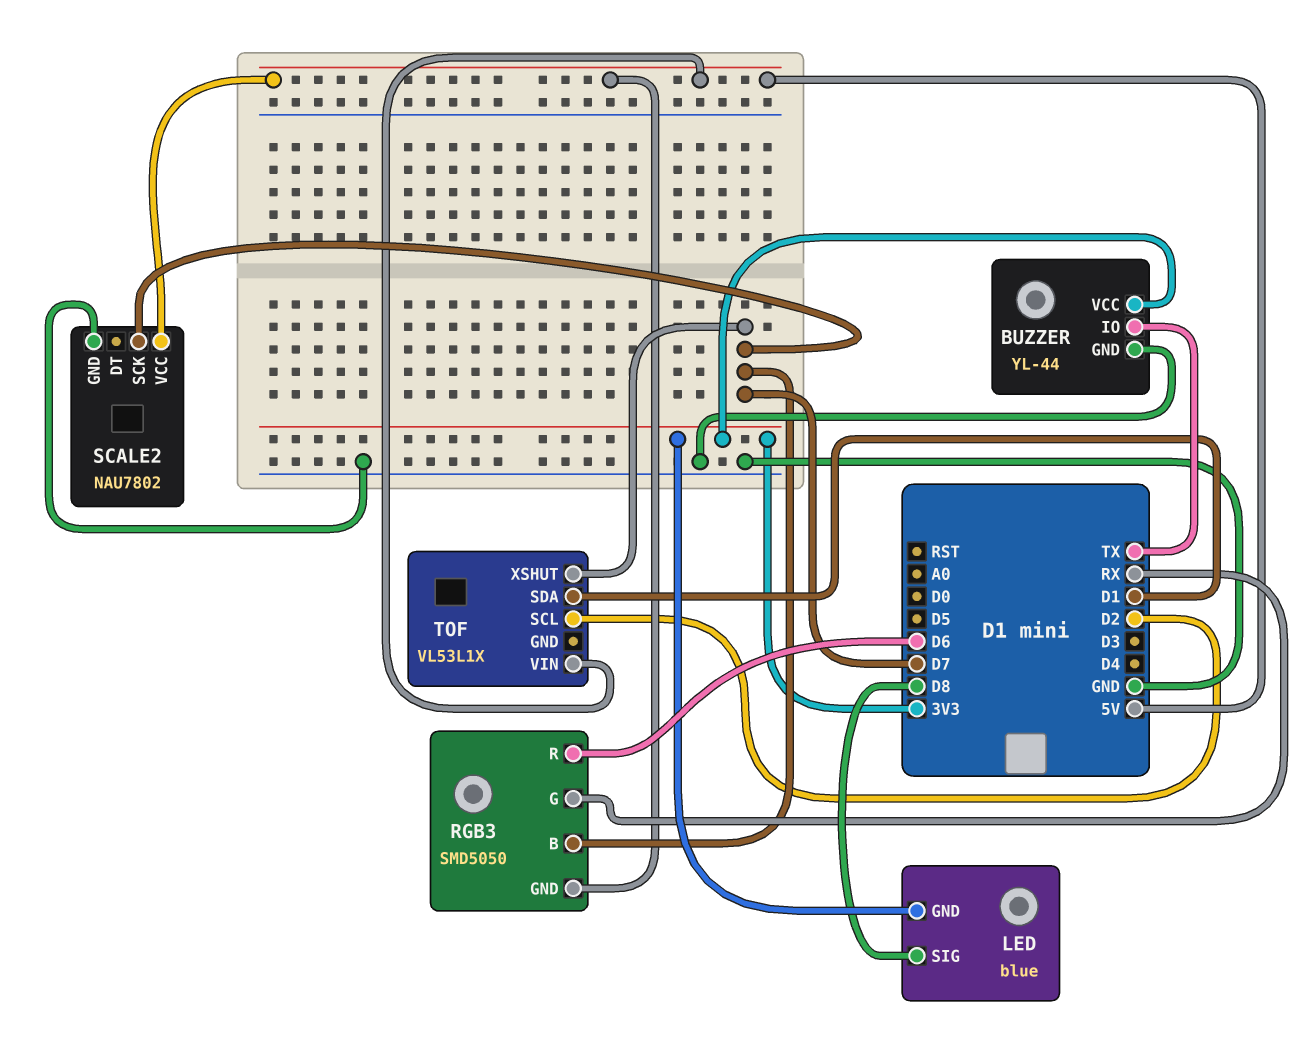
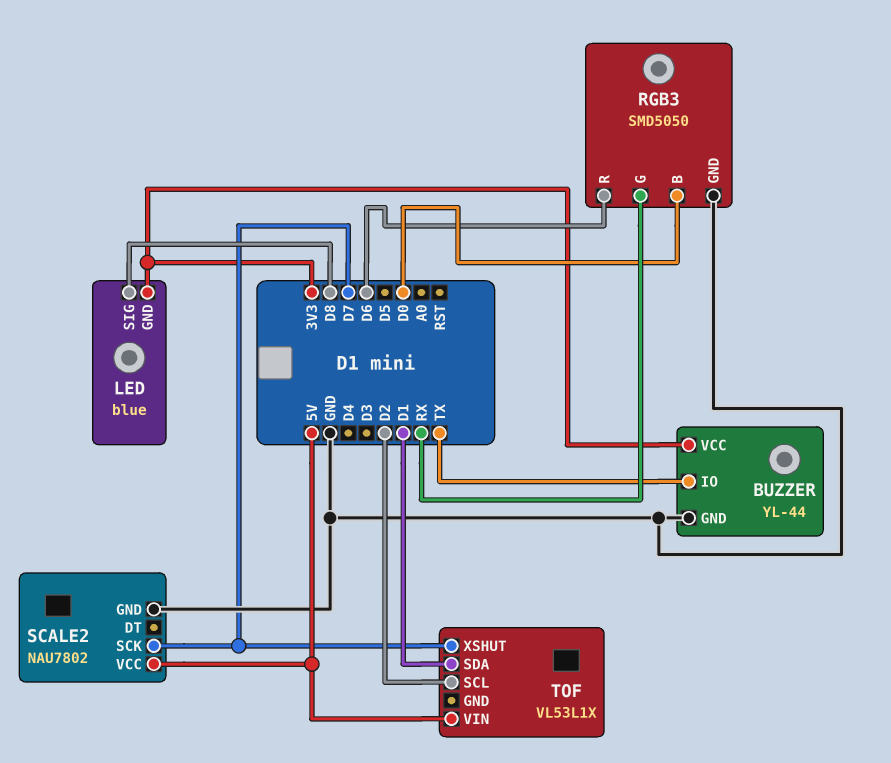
RGB3 pin B: D7 -> D0
RGB3 pin GND: 5V -> GND

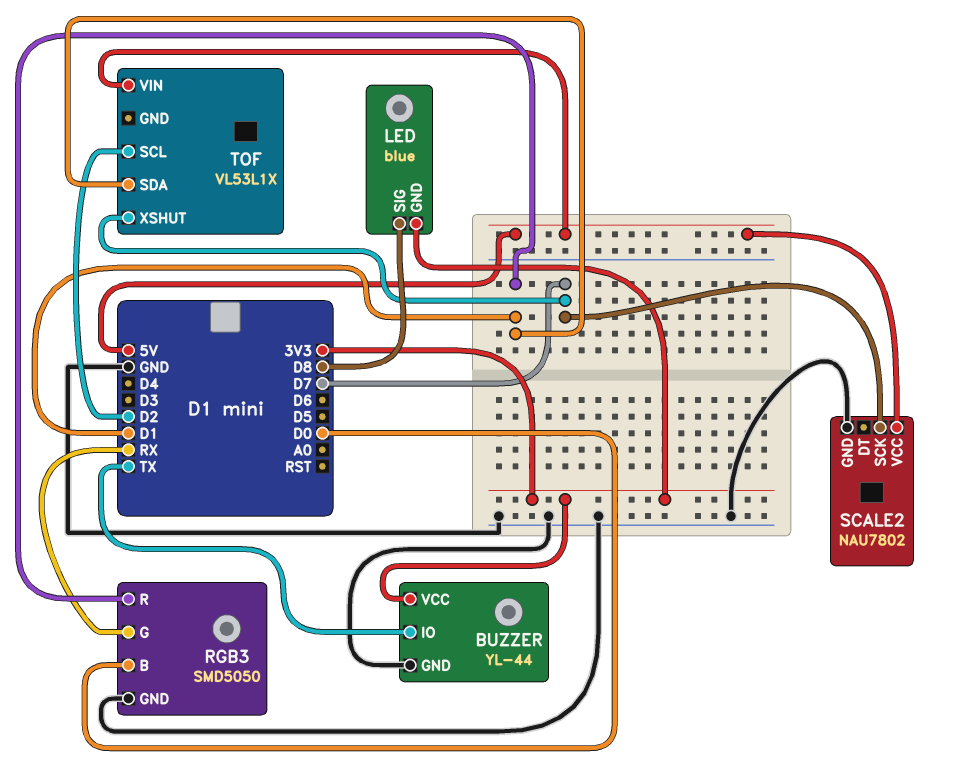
RGB3 pin R: D6 -> D1

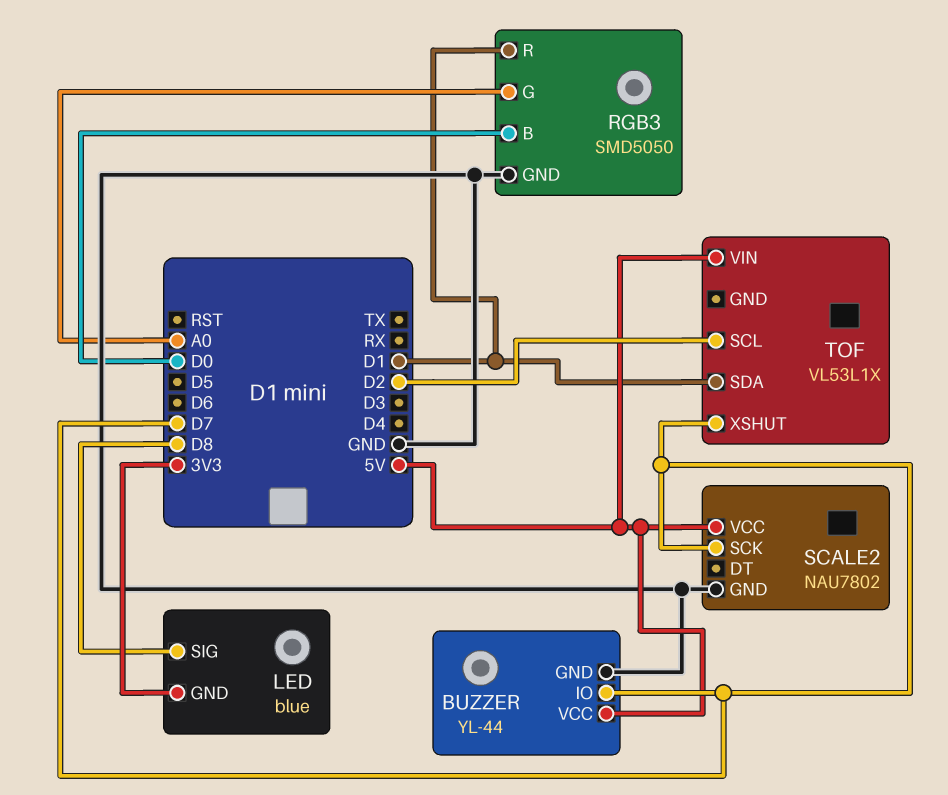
BUZZER pin IO: TX -> D7
BUZZER pin VCC: 3V3 -> 5V
RGB3 pin G: RX -> A0

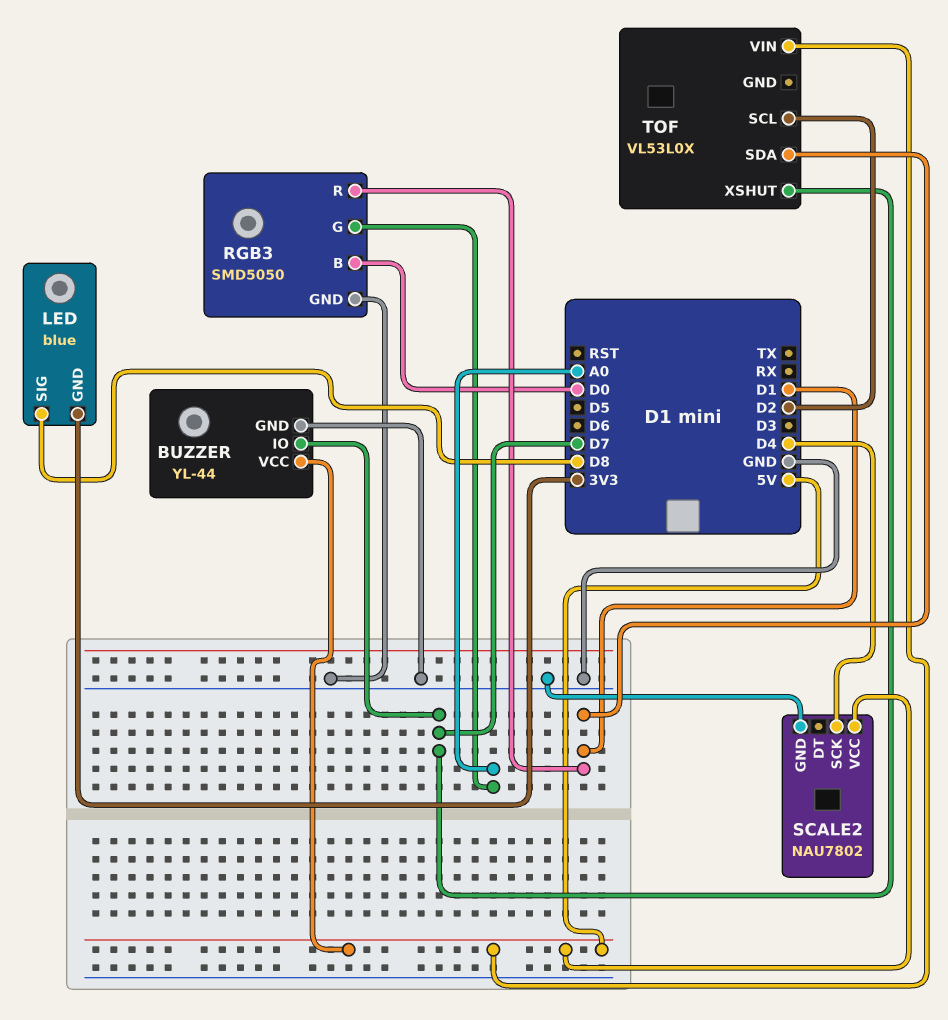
SCALE2 pin SCK: D7 -> D4
TOF: VL53L1X -> VL53L0X

